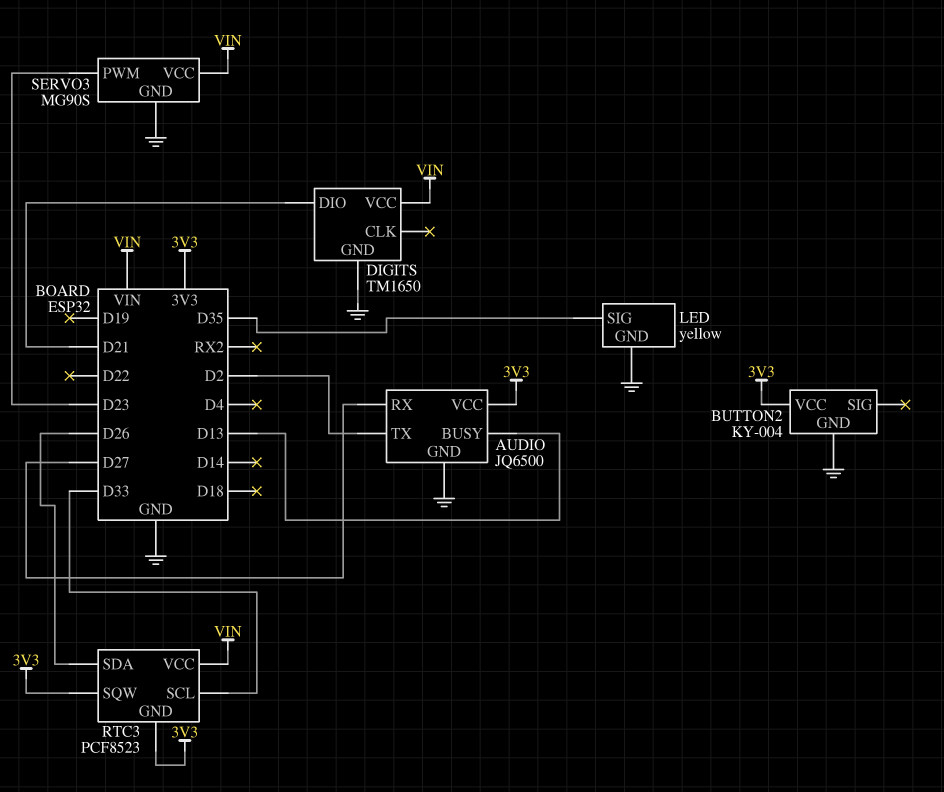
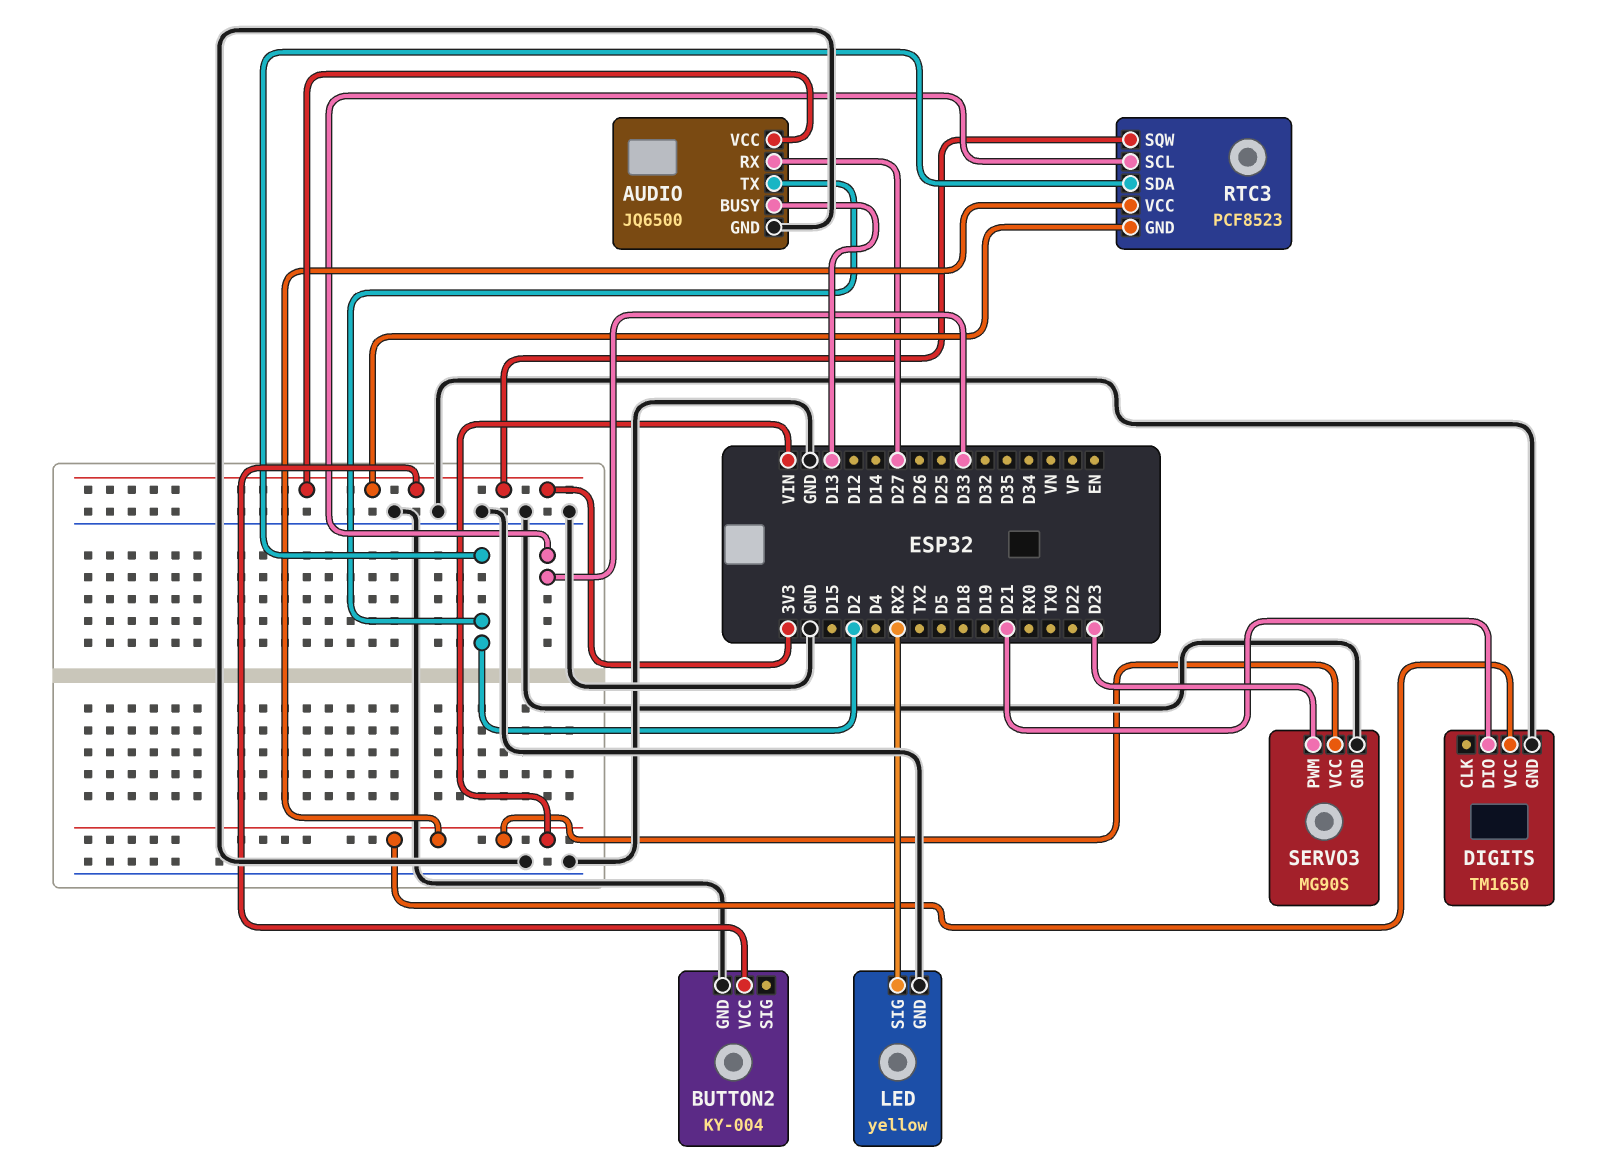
LED pin SIG: D35 -> RX2
RTC3 pin SDA: D26 -> D2

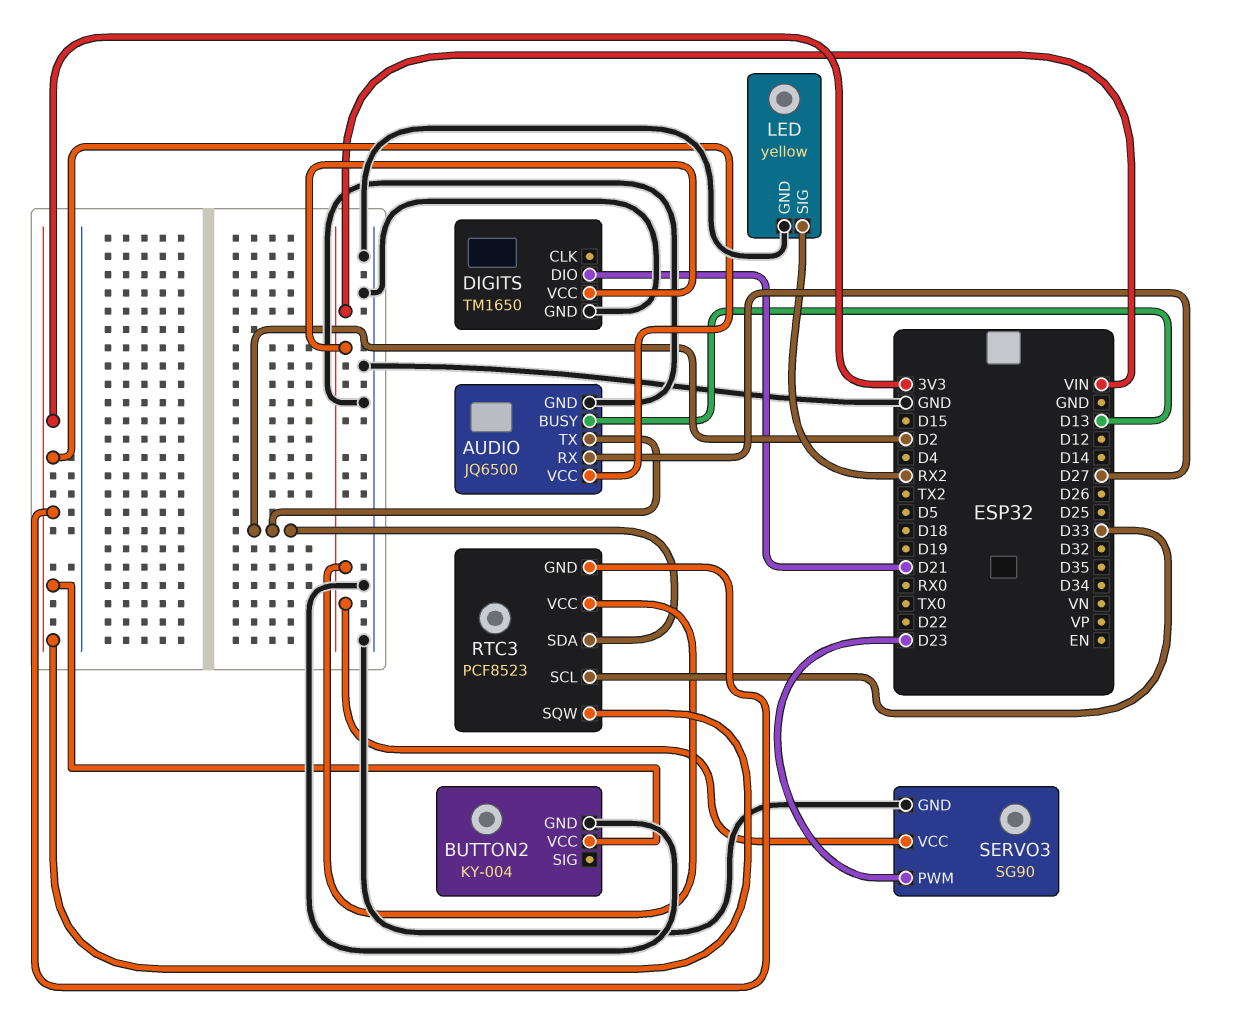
SERVO3: MG90S -> SG90

